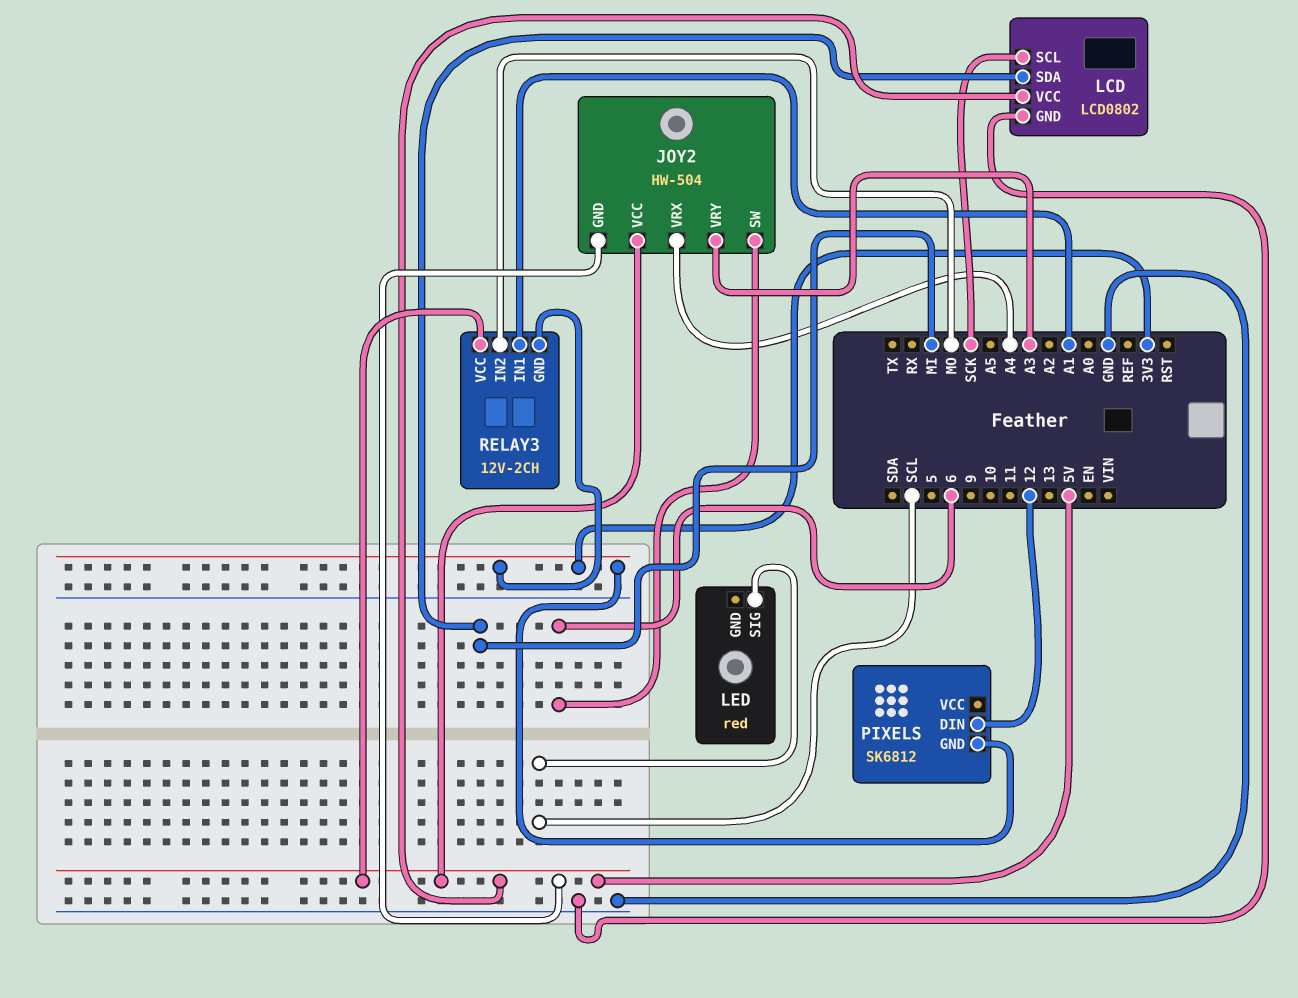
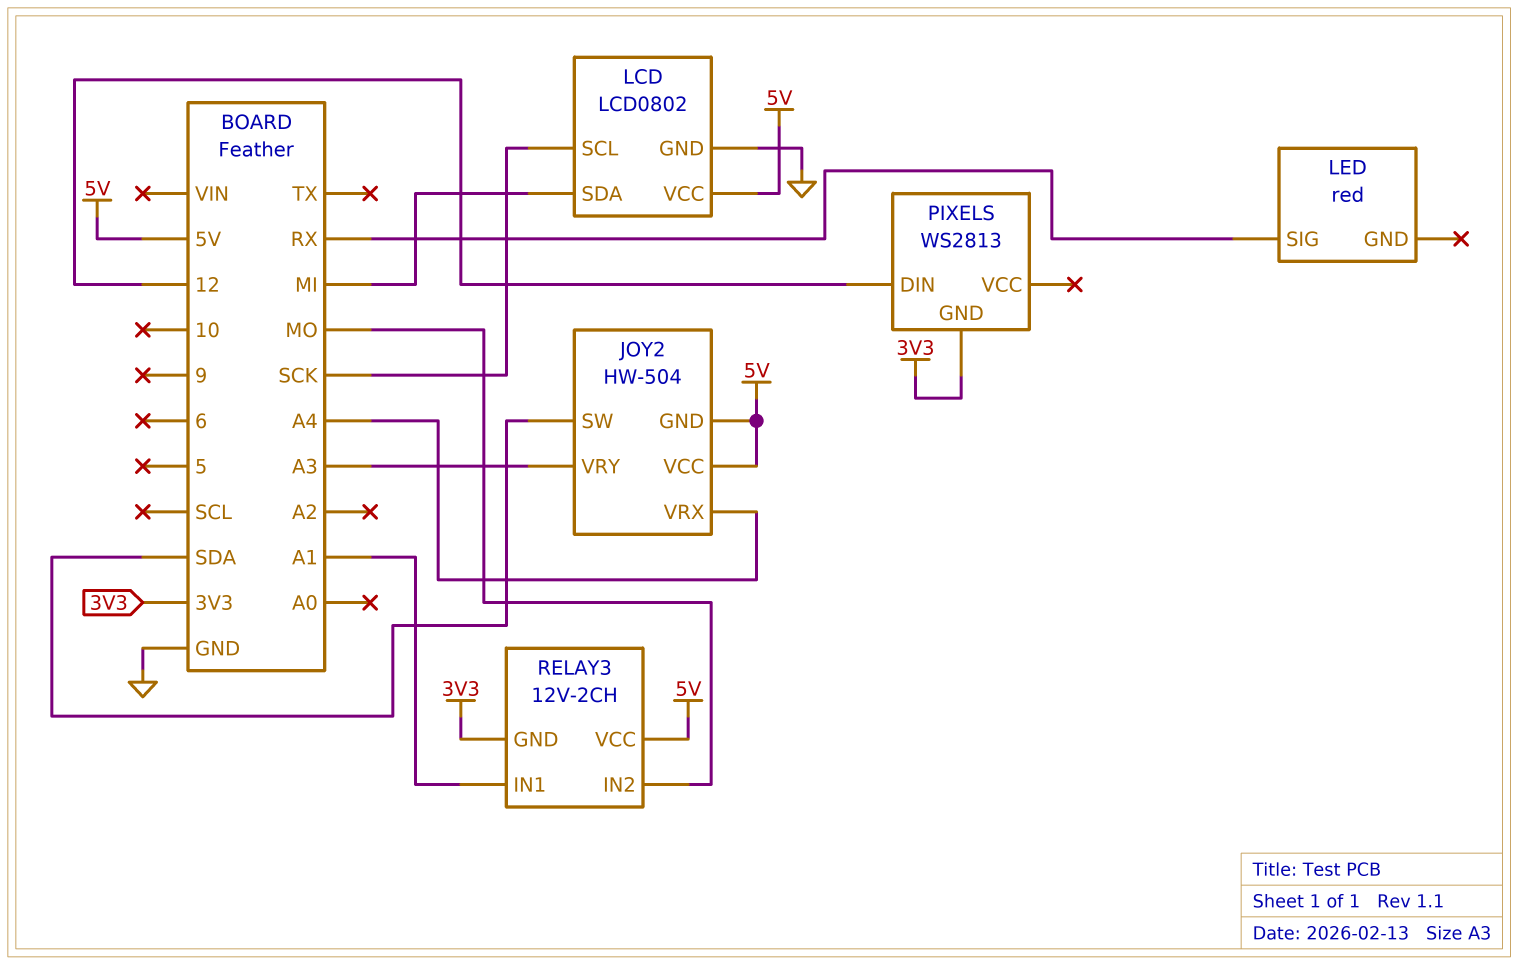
JOY2 pin SW: 6 -> SDA
LED pin SIG: SCL -> RX
PIXELS: SK6812 -> WS2813

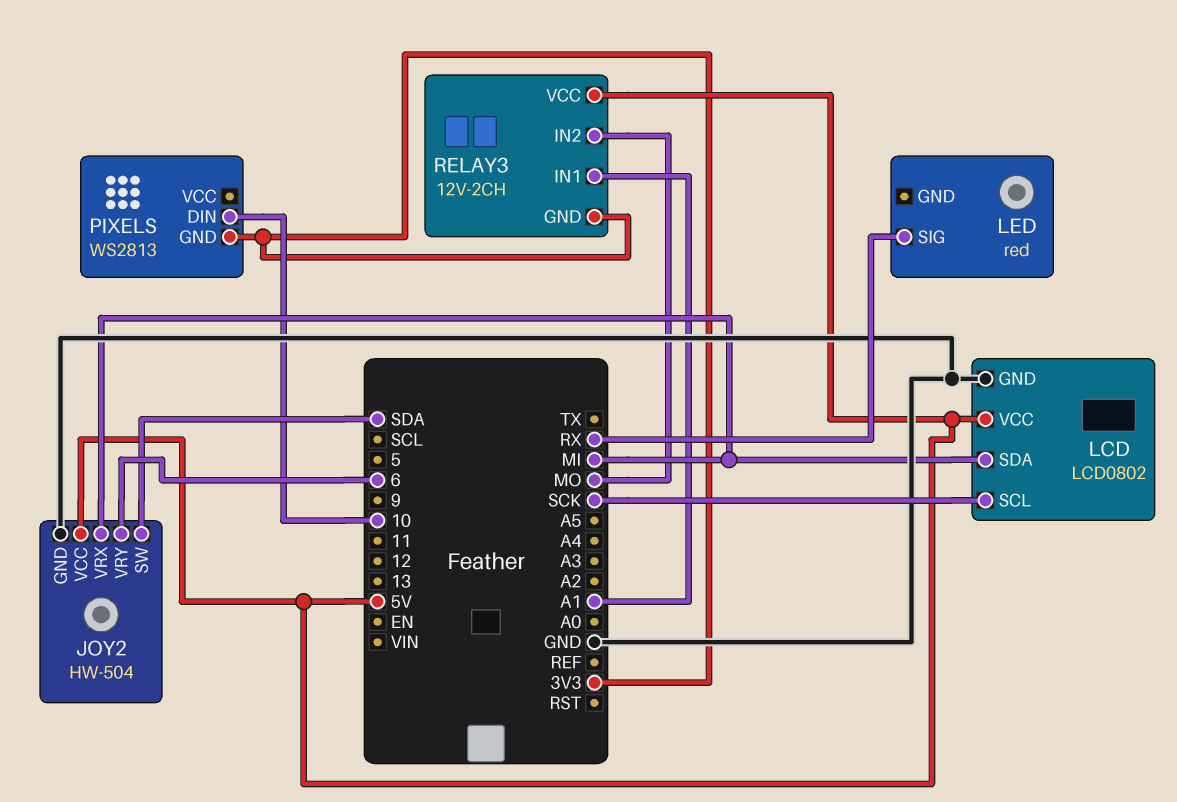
JOY2 pin GND: 5V -> GND
JOY2 pin VRX: A4 -> MI
JOY2 pin VRY: A3 -> 6
PIXELS pin DIN: 12 -> 10

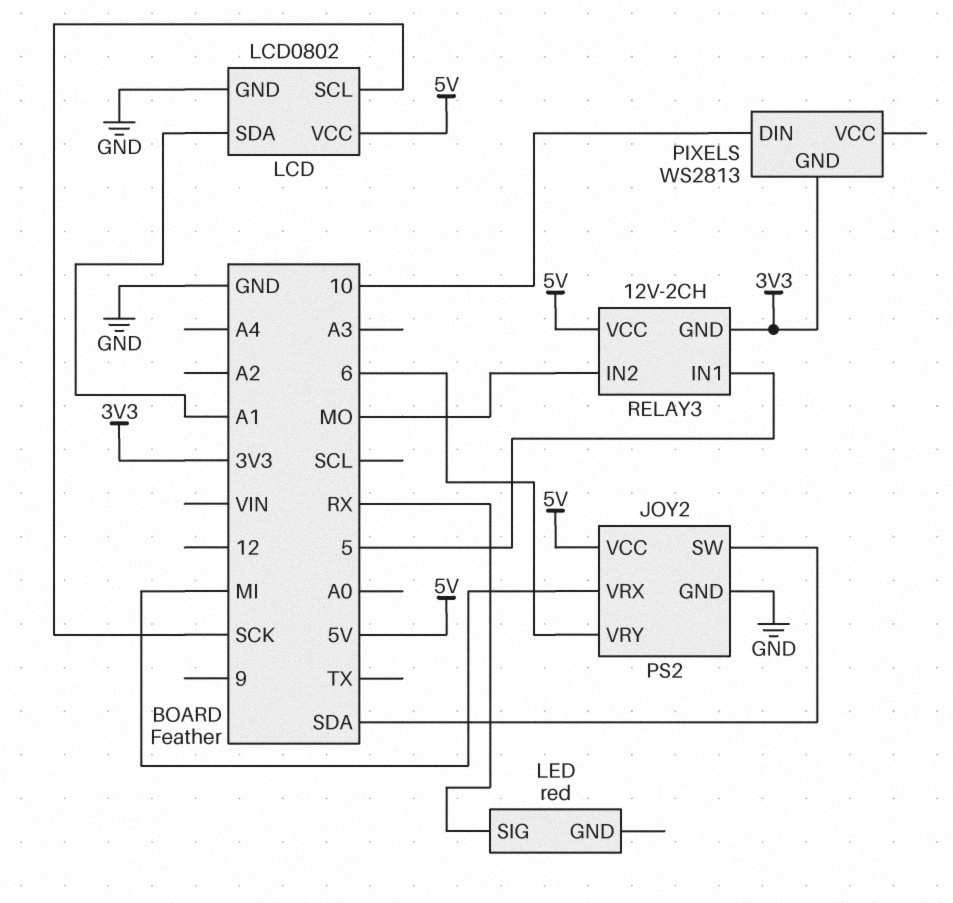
JOY2: HW-504 -> PS2
LCD pin SDA: MI -> A1
RELAY3 pin IN1: A1 -> 5

